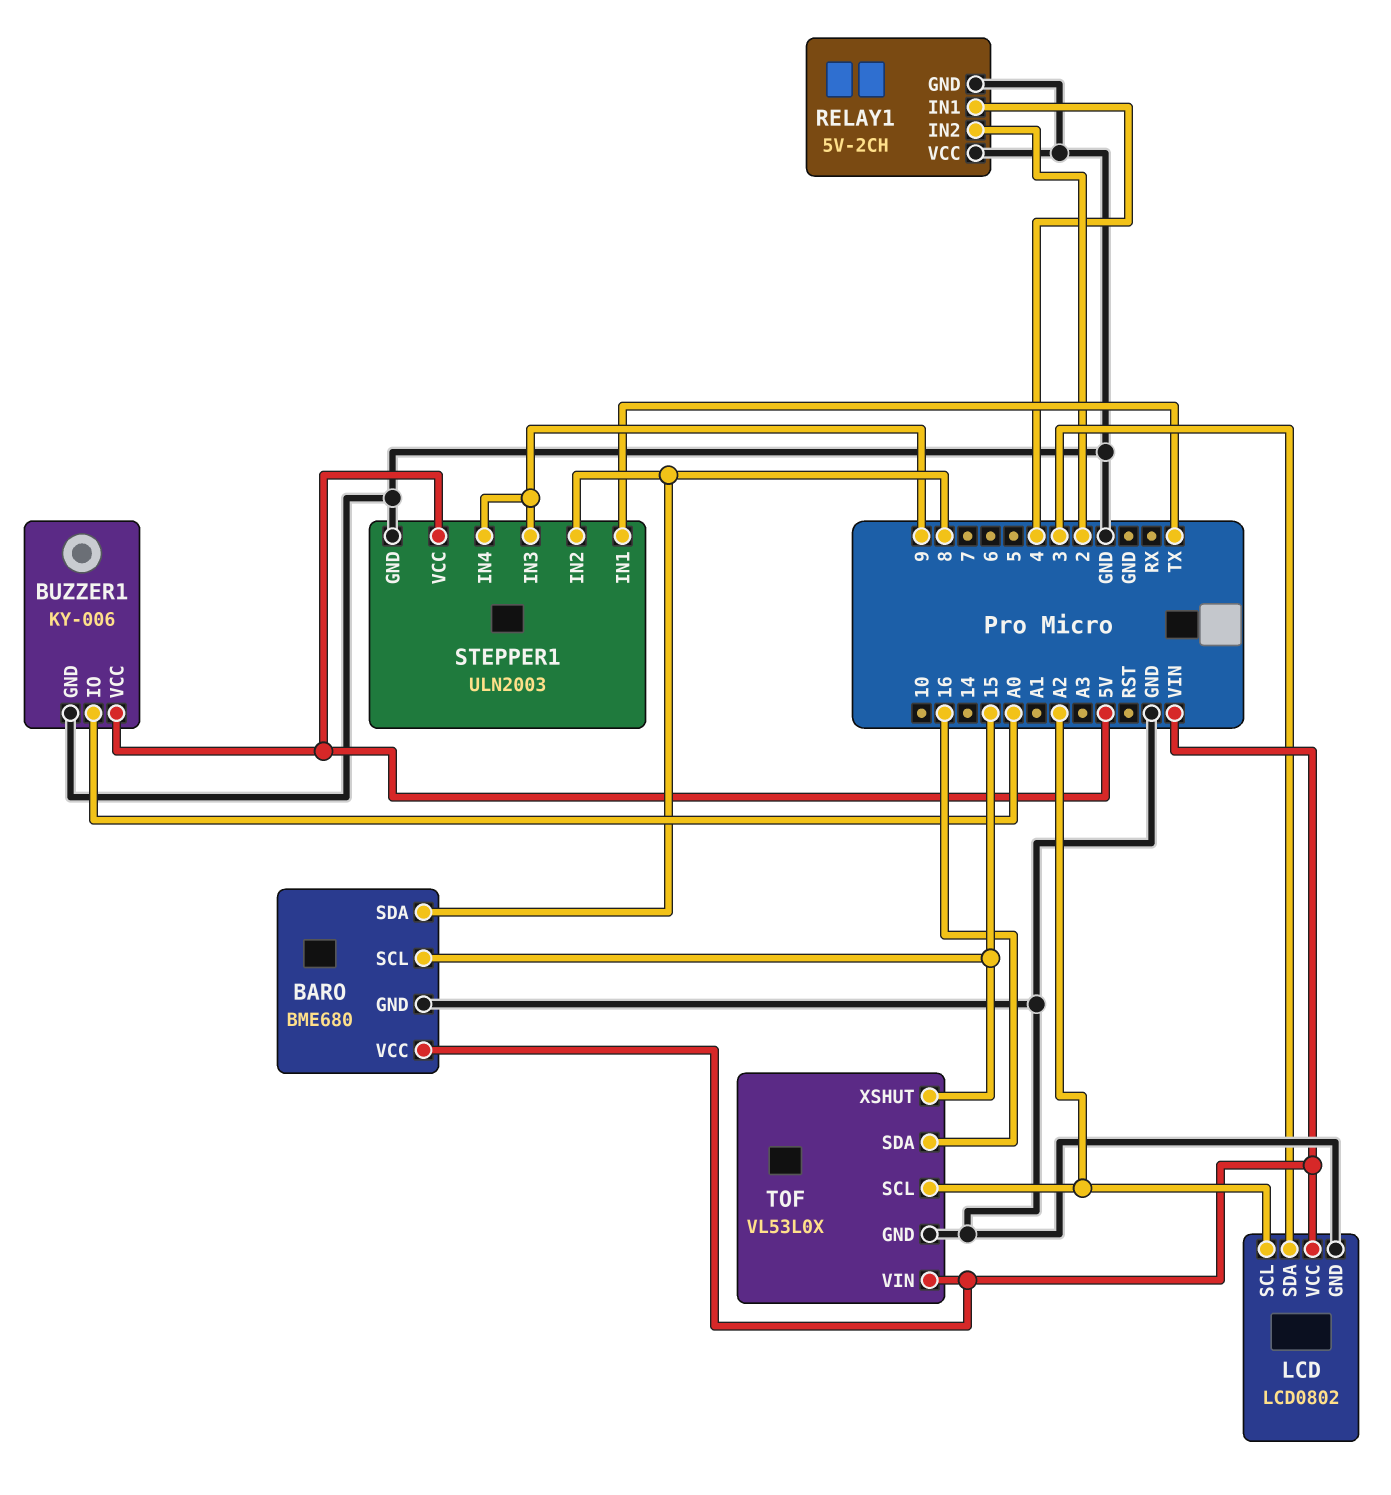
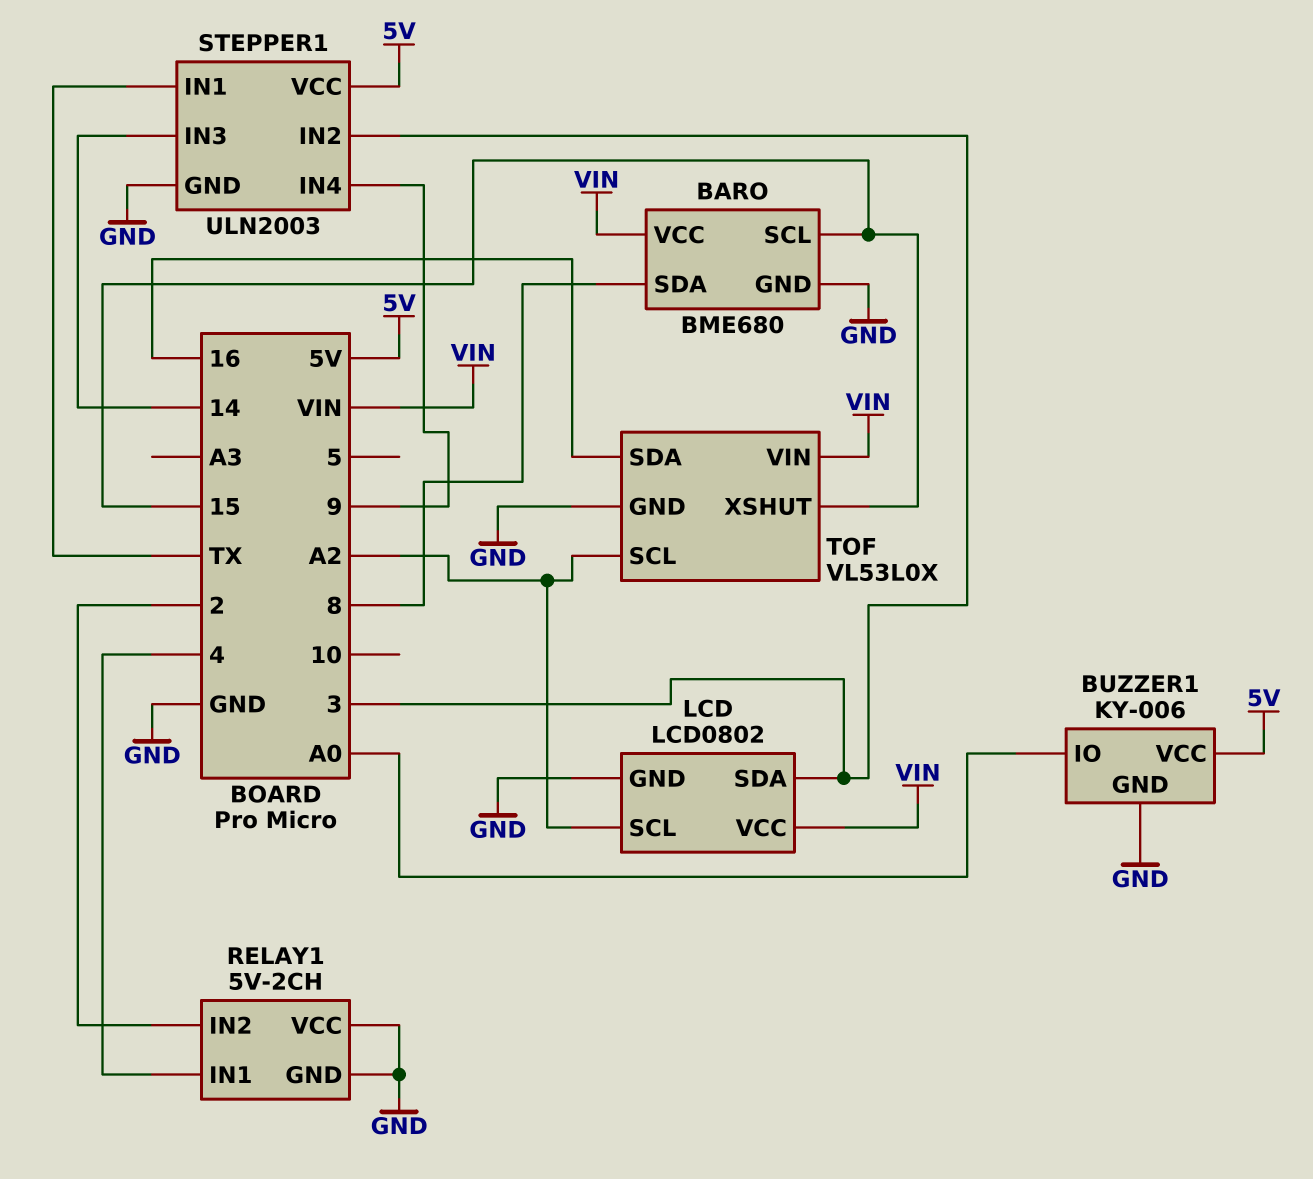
STEPPER1 pin IN2: 8 -> 3
STEPPER1 pin IN3: 9 -> 14

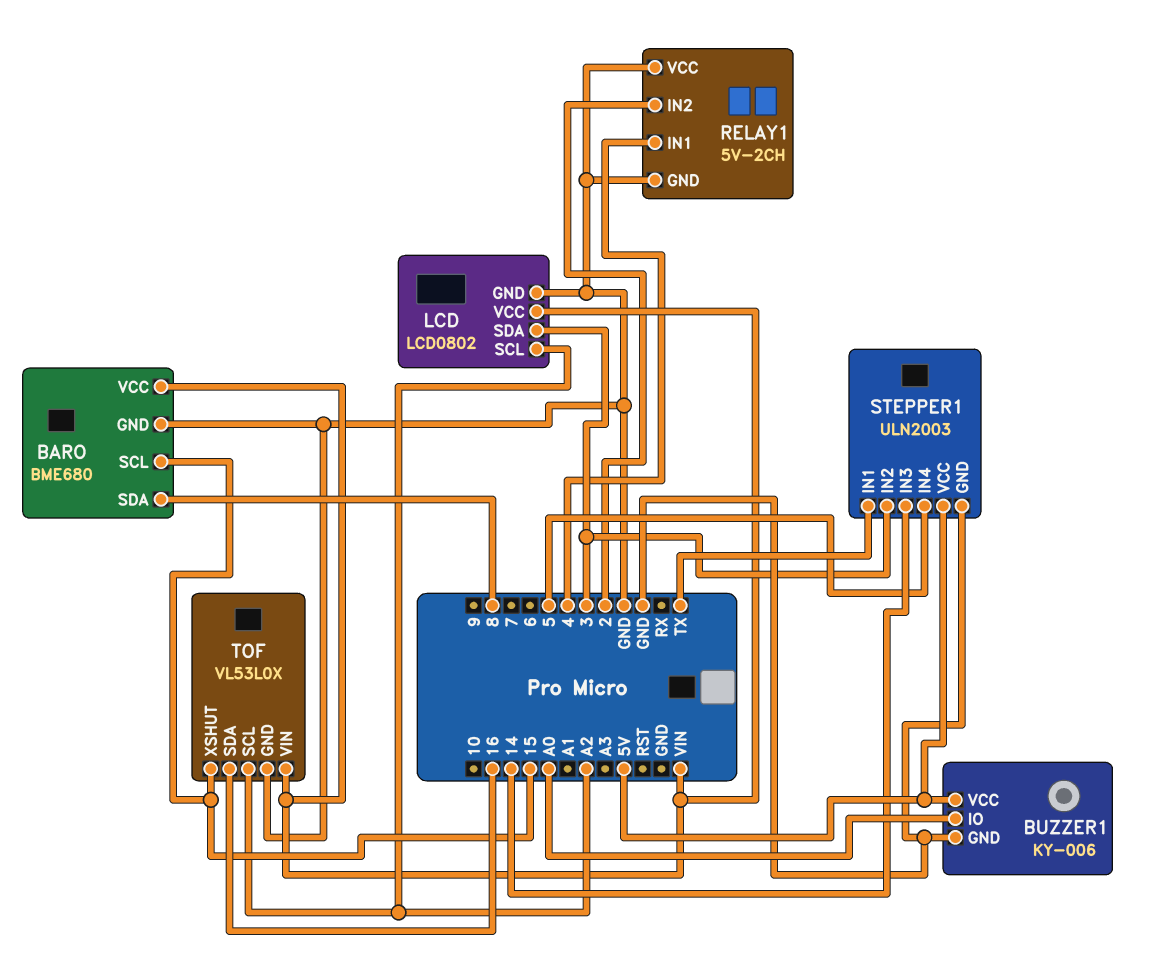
STEPPER1 pin IN4: 9 -> 5

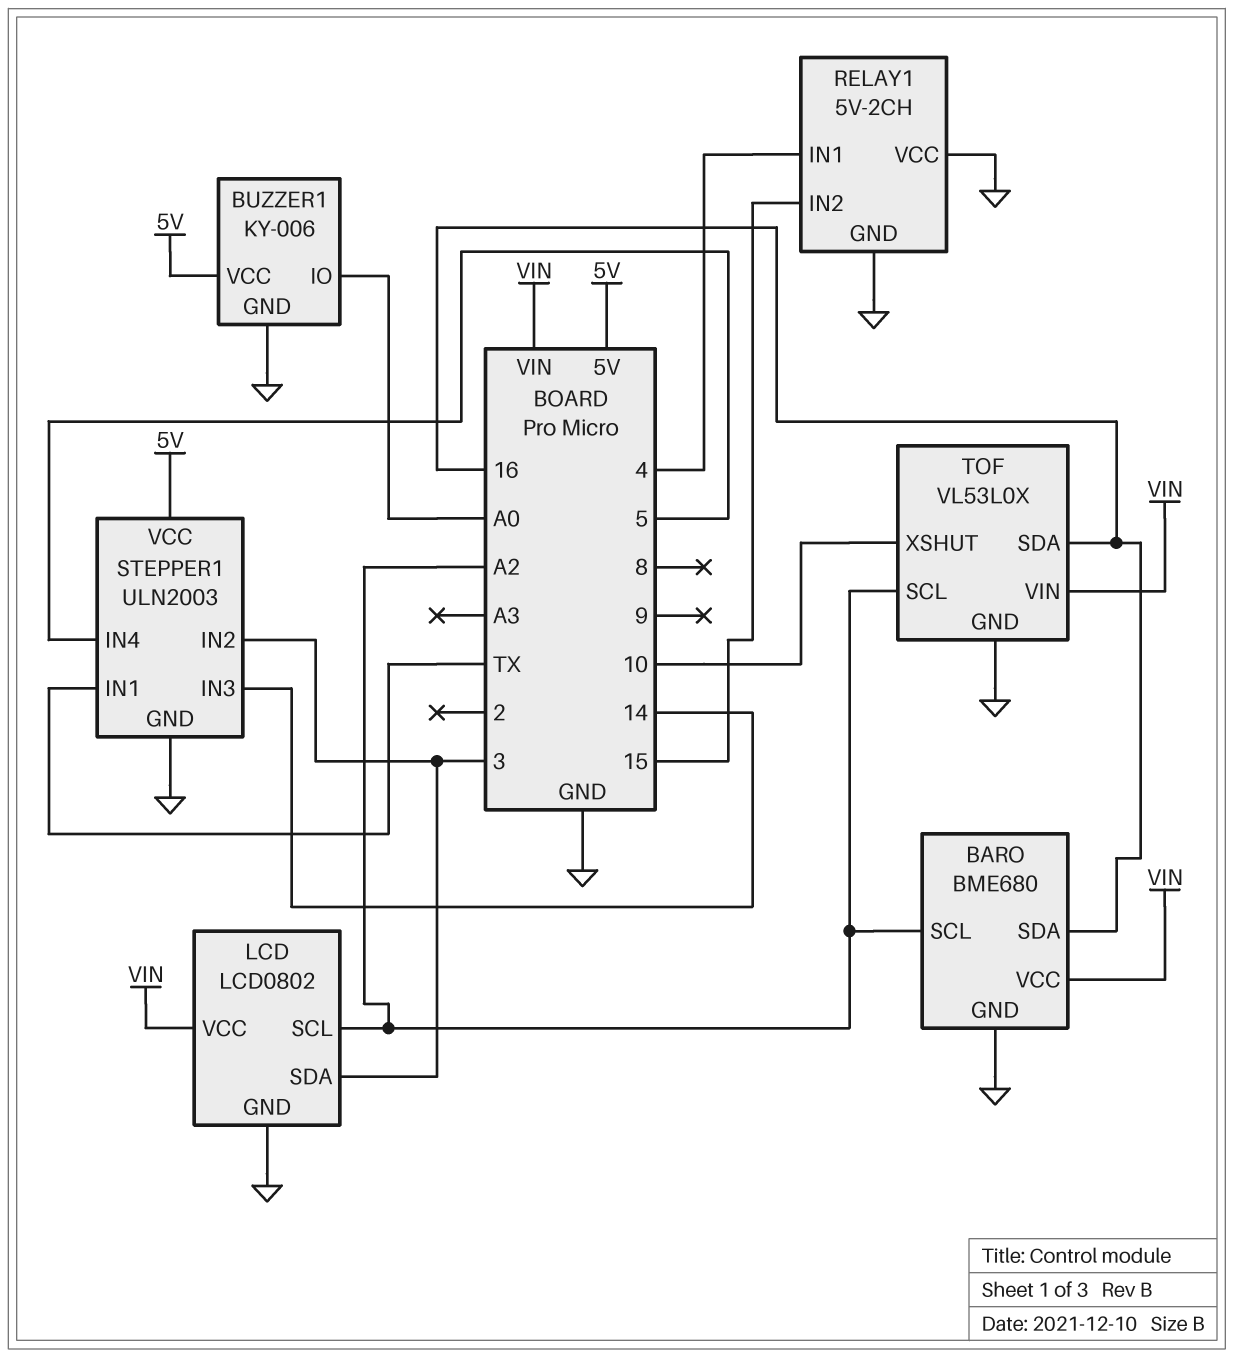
BARO pin SCL: 15 -> A2
BARO pin SDA: 8 -> 16
RELAY1 pin IN2: 2 -> 15
TOF pin XSHUT: 15 -> 10

